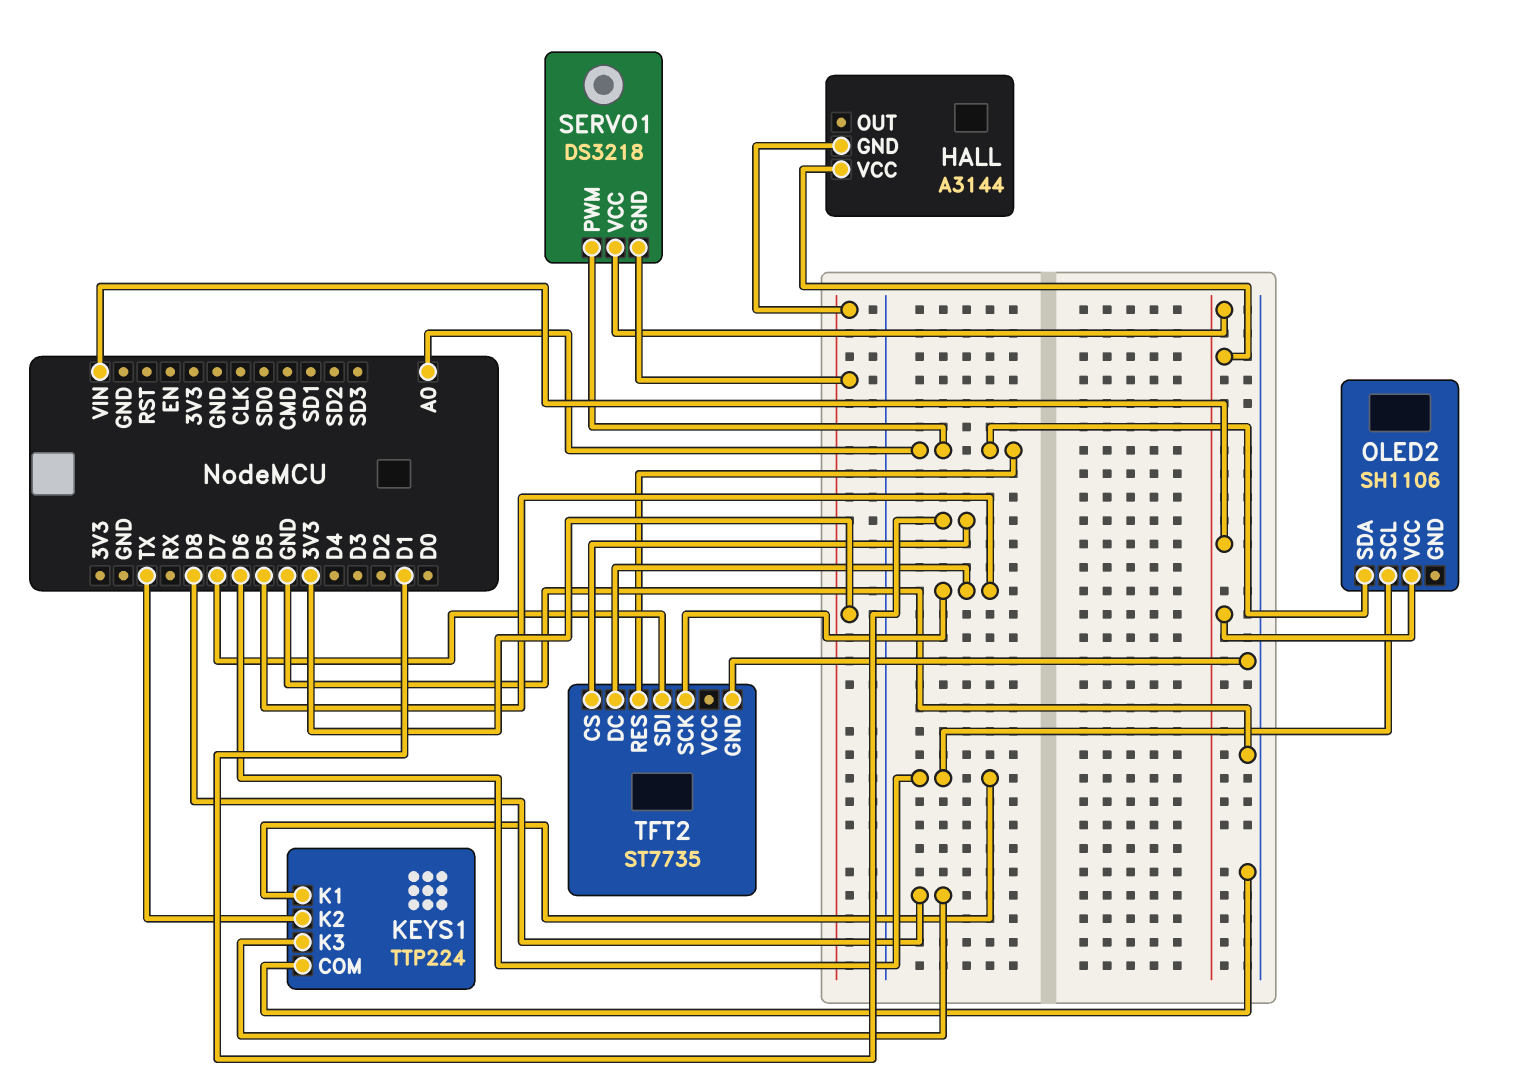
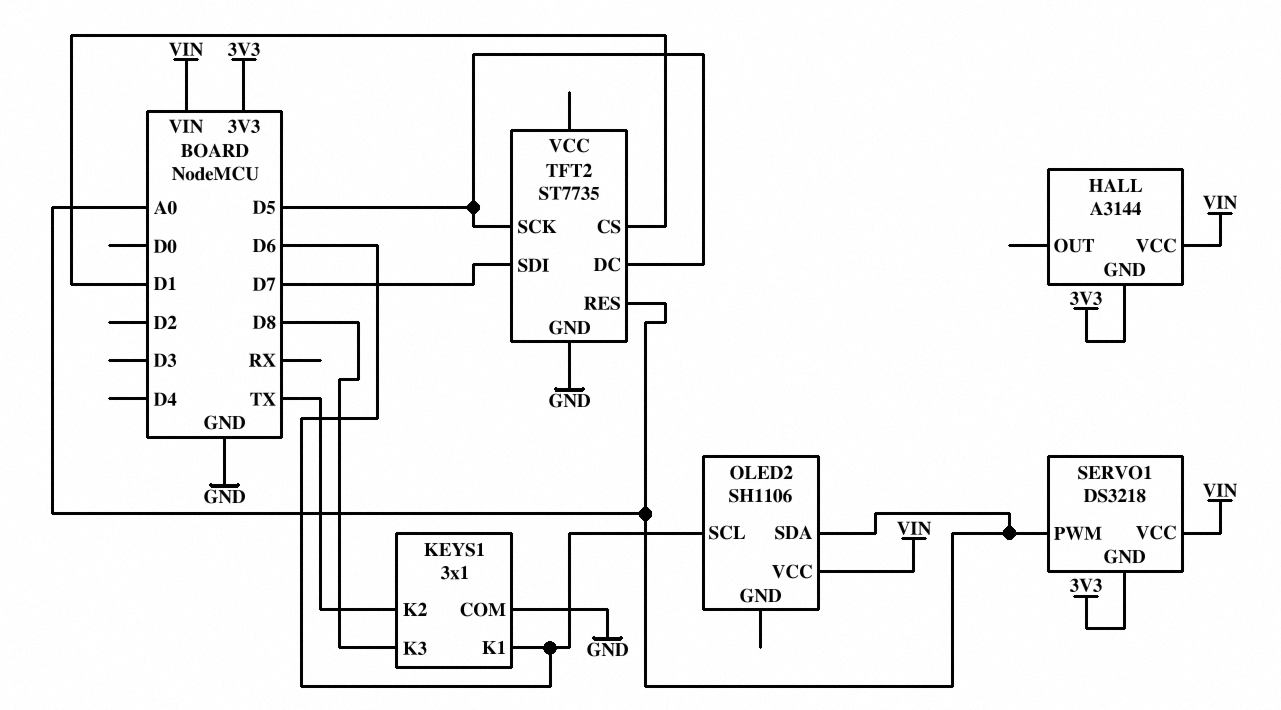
KEYS1: TTP224 -> 3x1

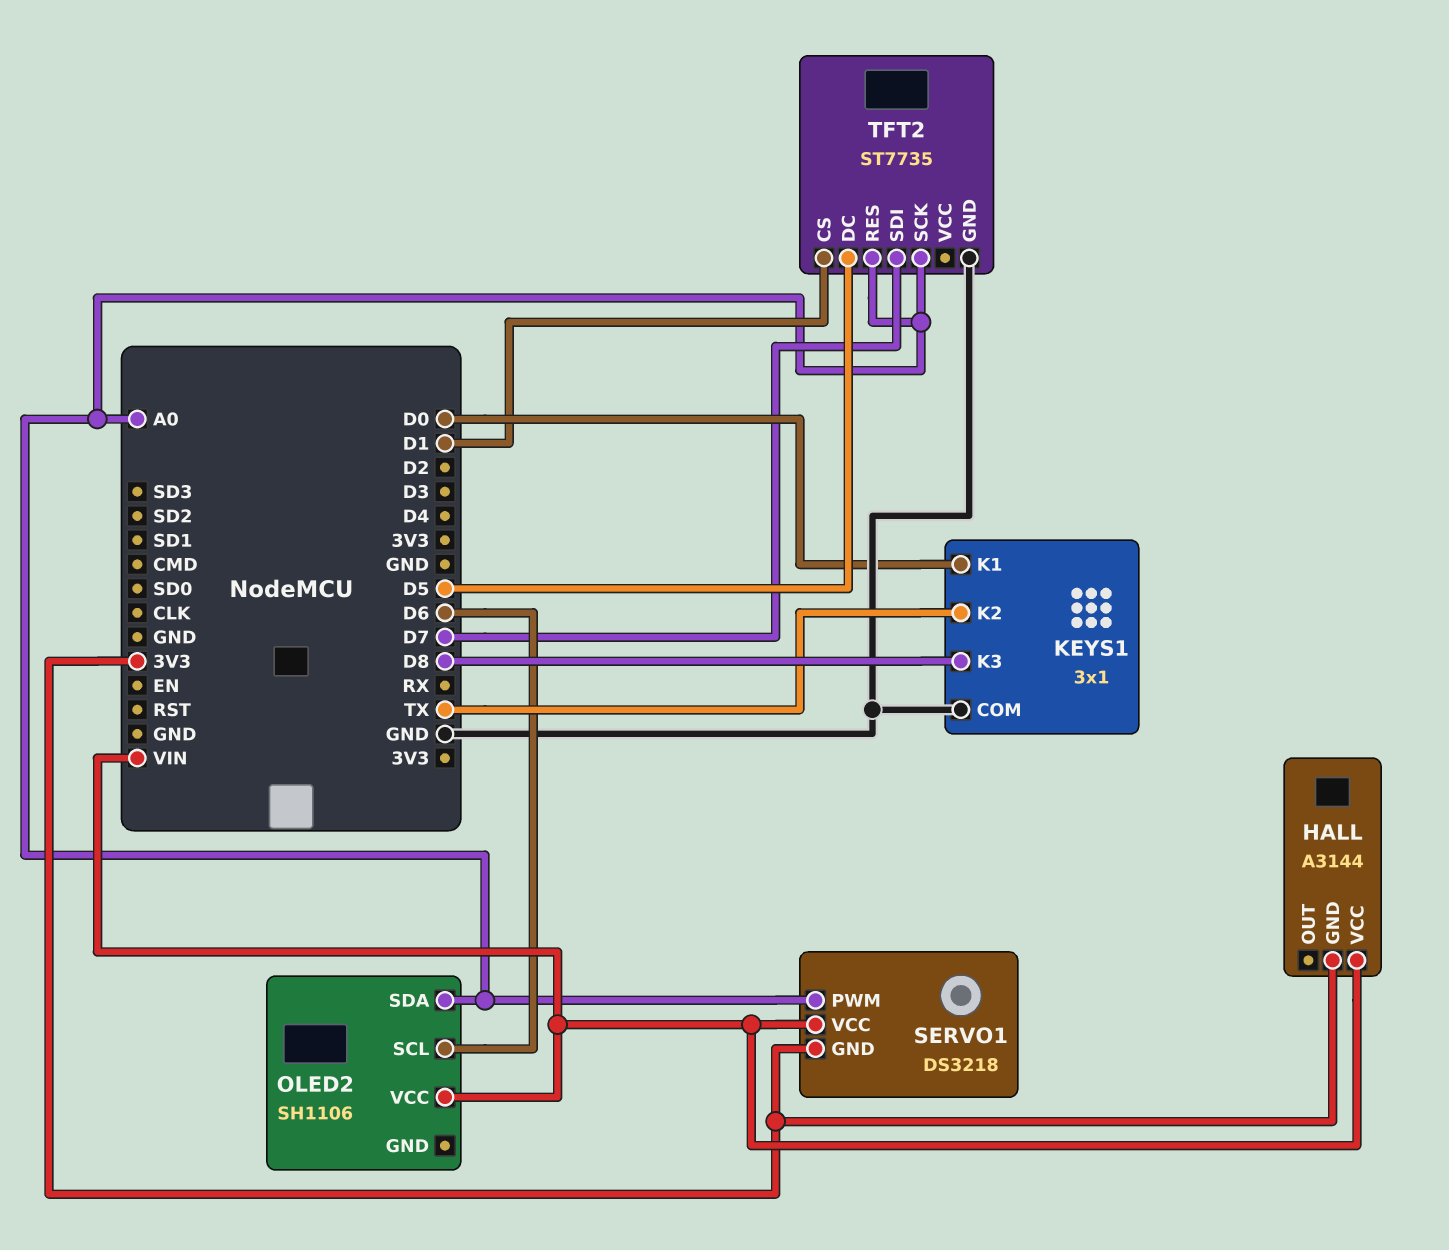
KEYS1 pin K1: D6 -> D0
TFT2 pin SCK: D5 -> A0

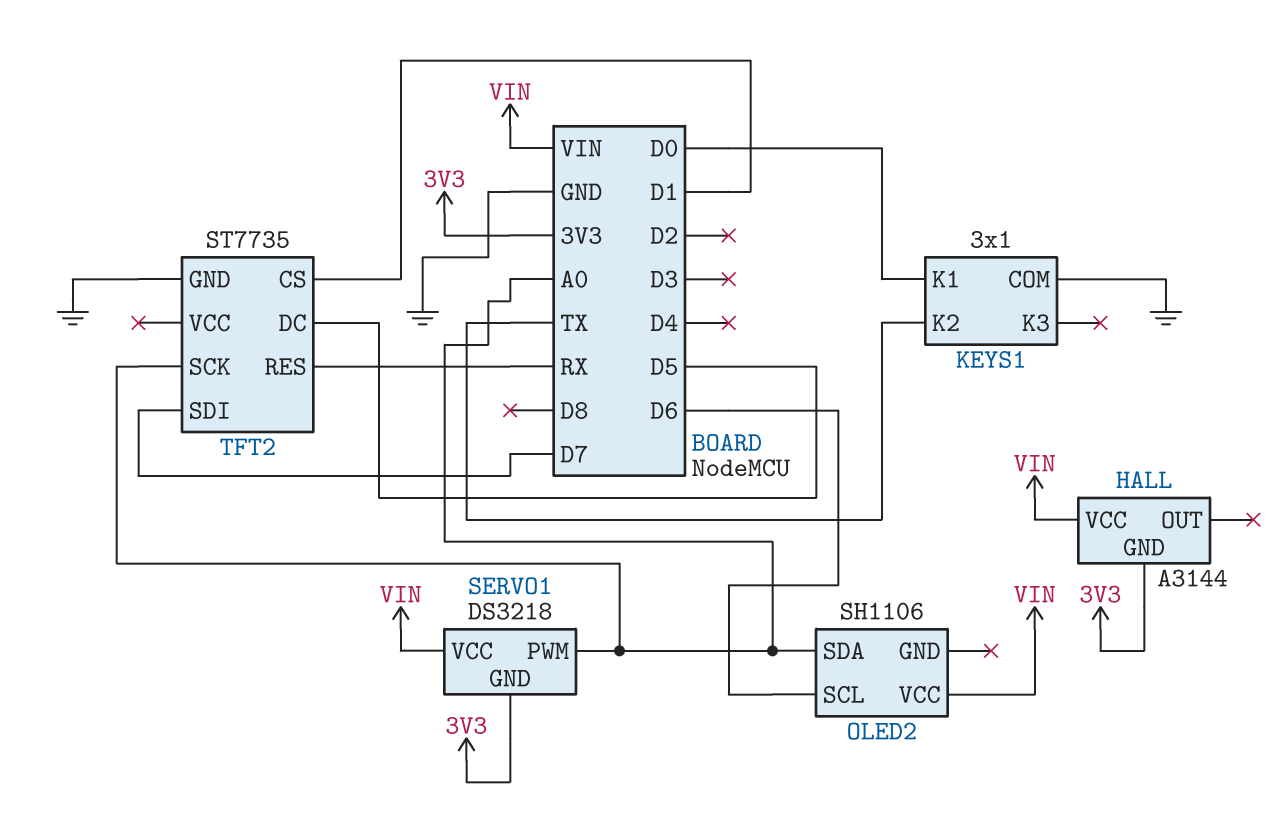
KEYS1 pin K3: D8 -> none
TFT2 pin RES: A0 -> RX

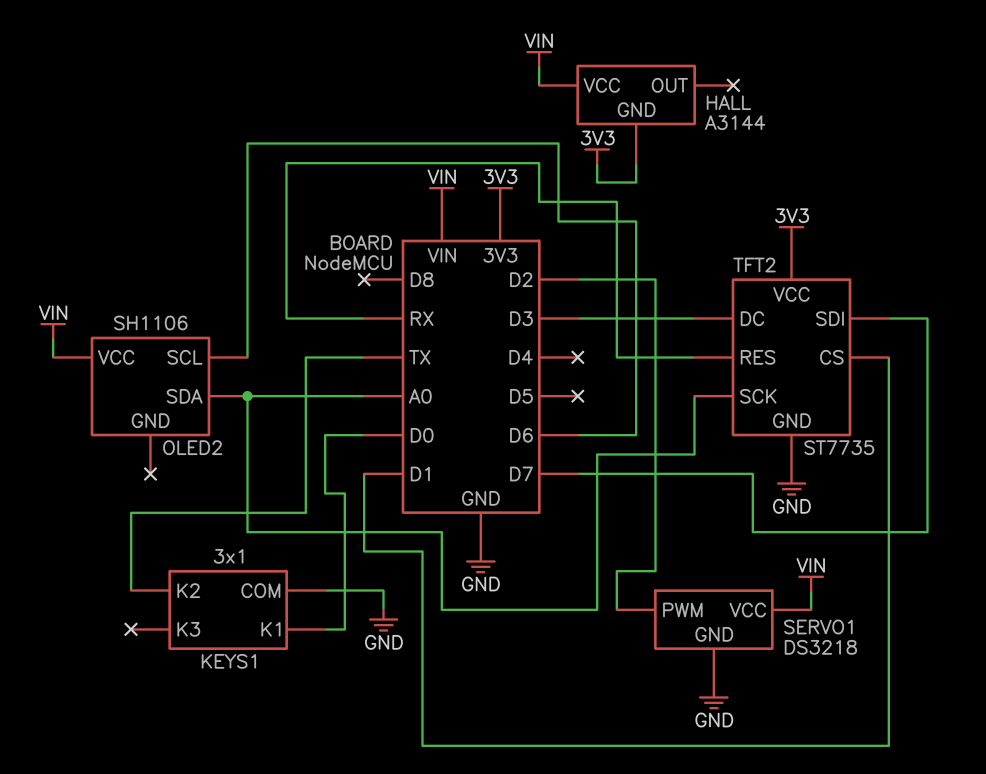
SERVO1 pin GND: 3V3 -> GND
SERVO1 pin PWM: A0 -> D2
TFT2 pin DC: D5 -> D3
TFT2 pin VCC: none -> 3V3

